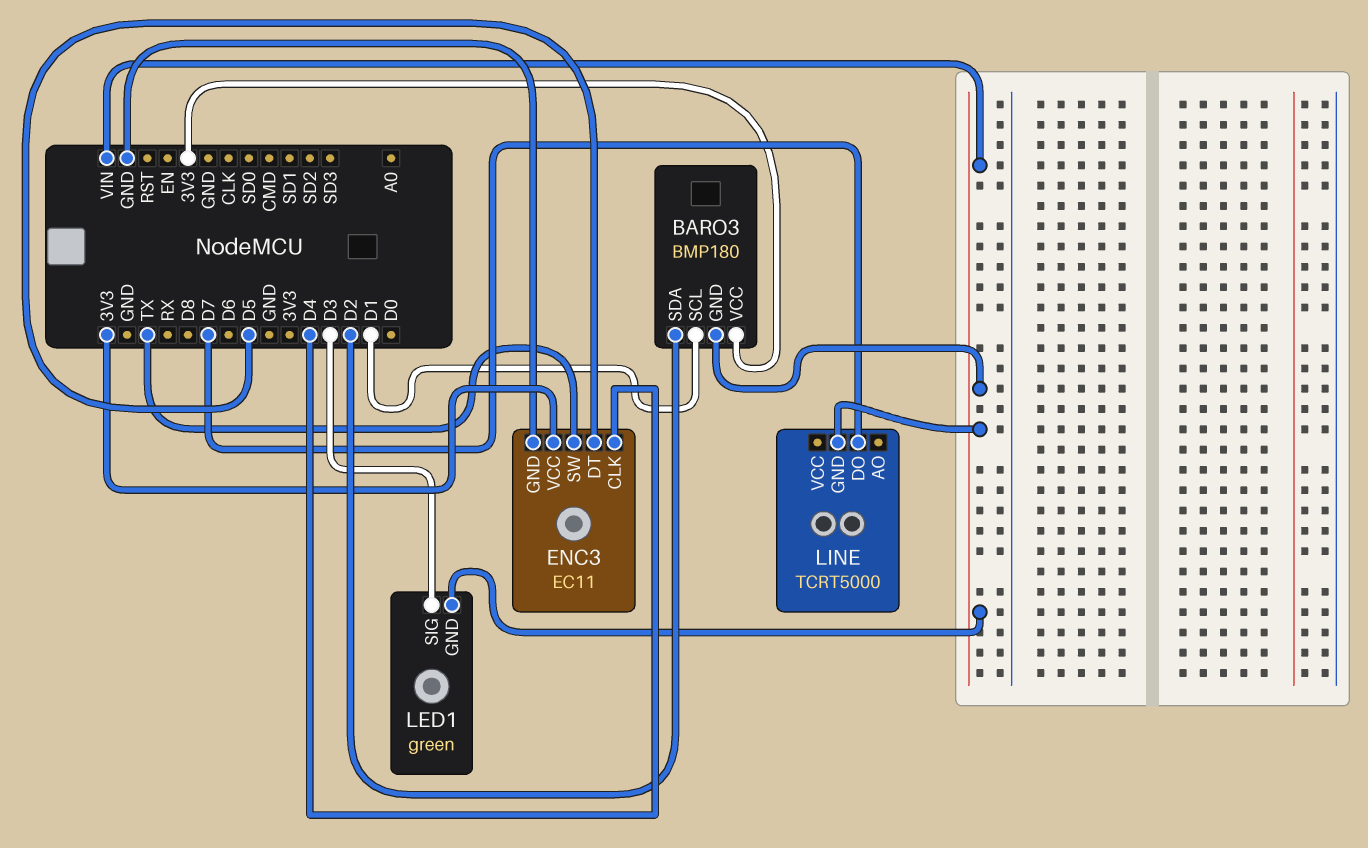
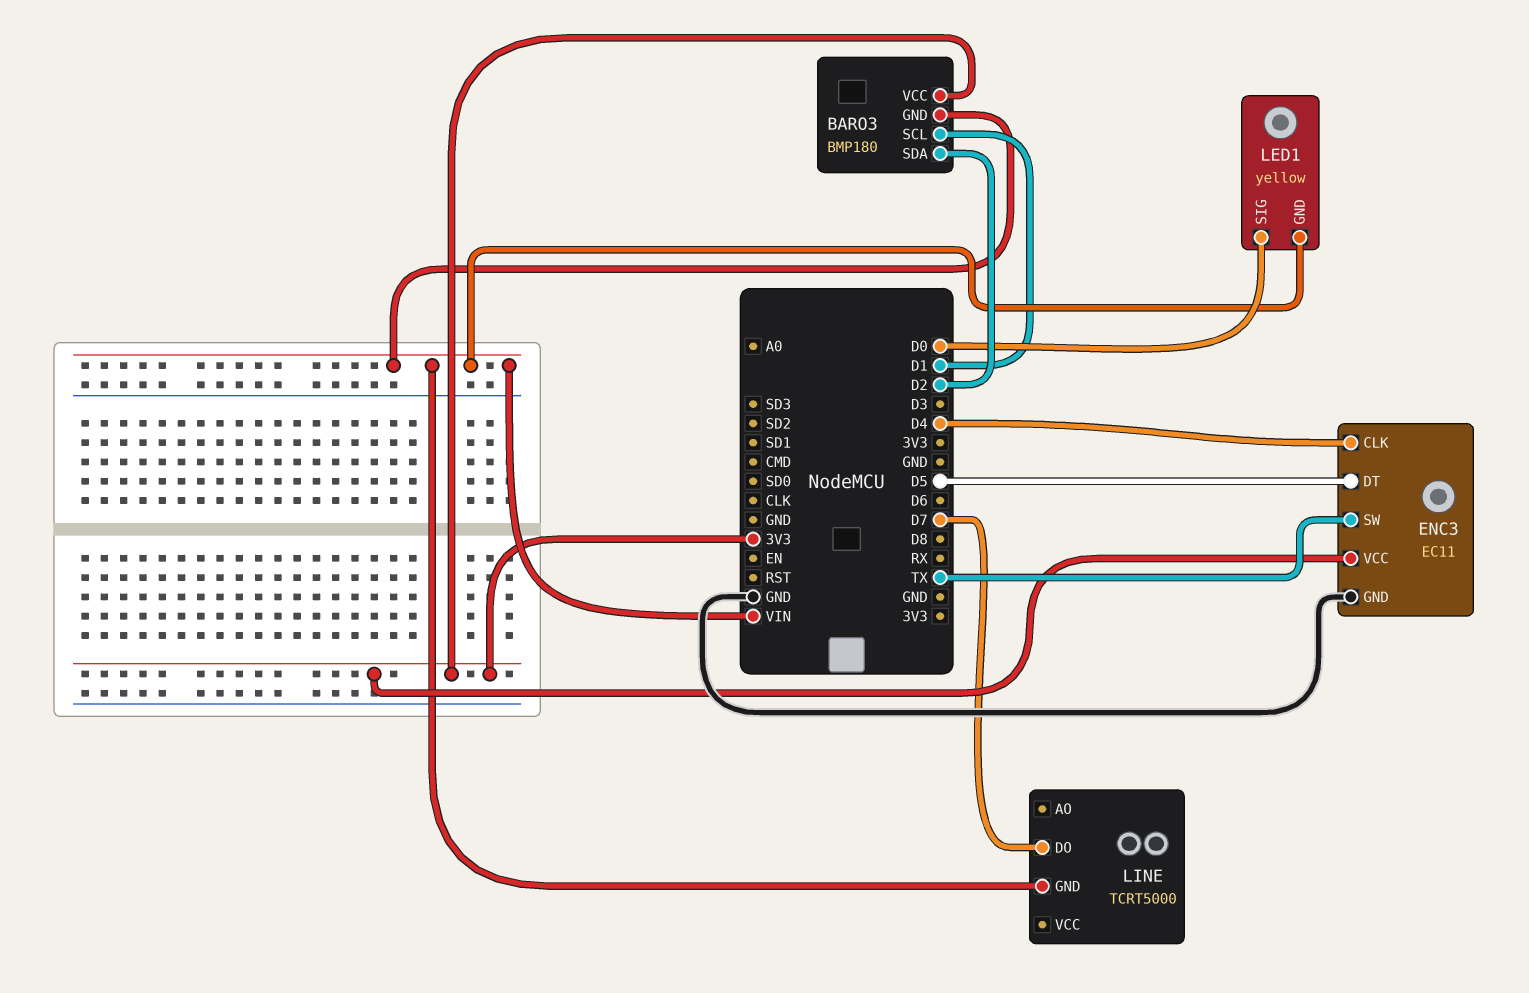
LED1: green -> yellow
LED1 pin SIG: D3 -> D0

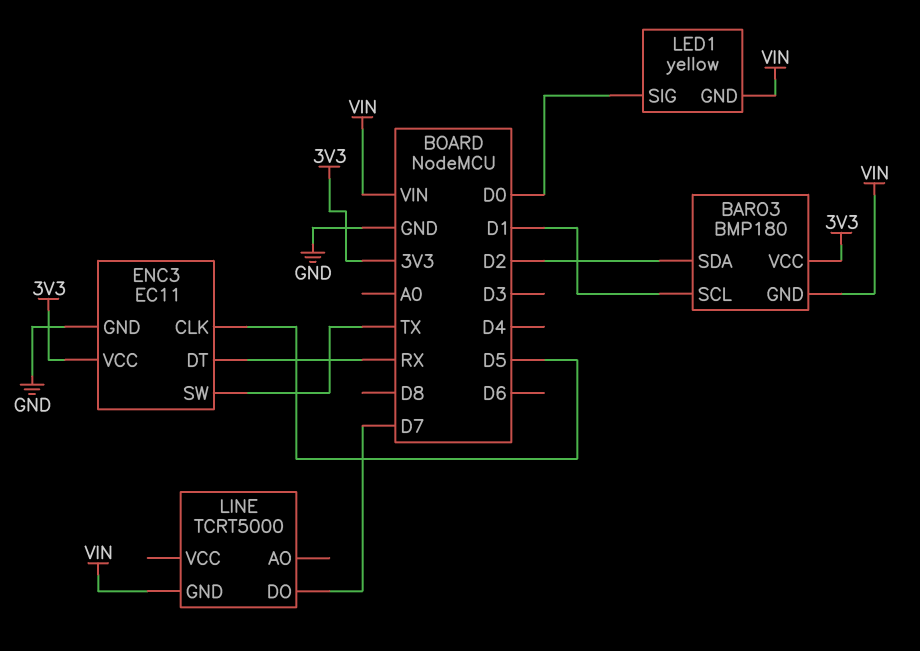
ENC3 pin CLK: D4 -> D5
ENC3 pin DT: D5 -> RX

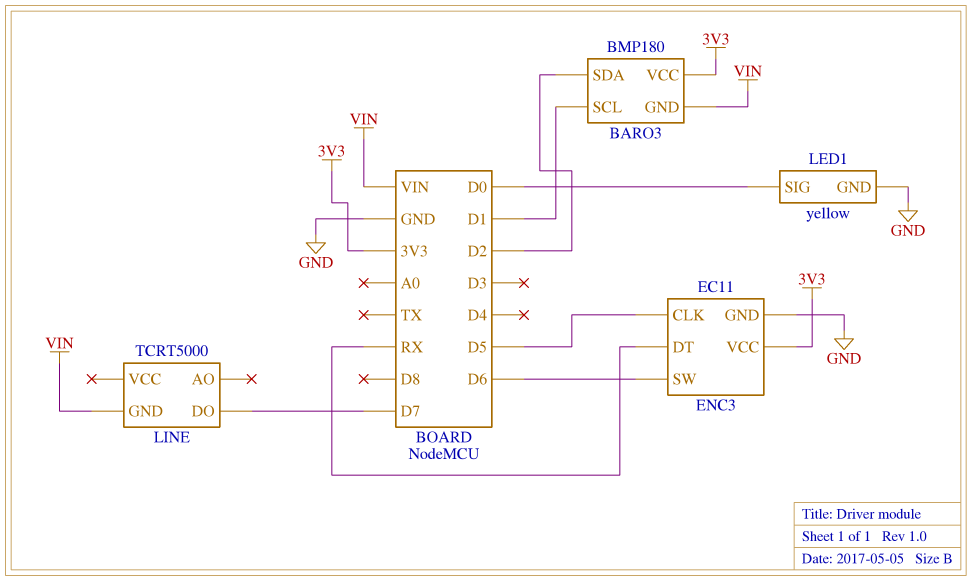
ENC3 pin SW: TX -> D6
LED1 pin GND: VIN -> GND

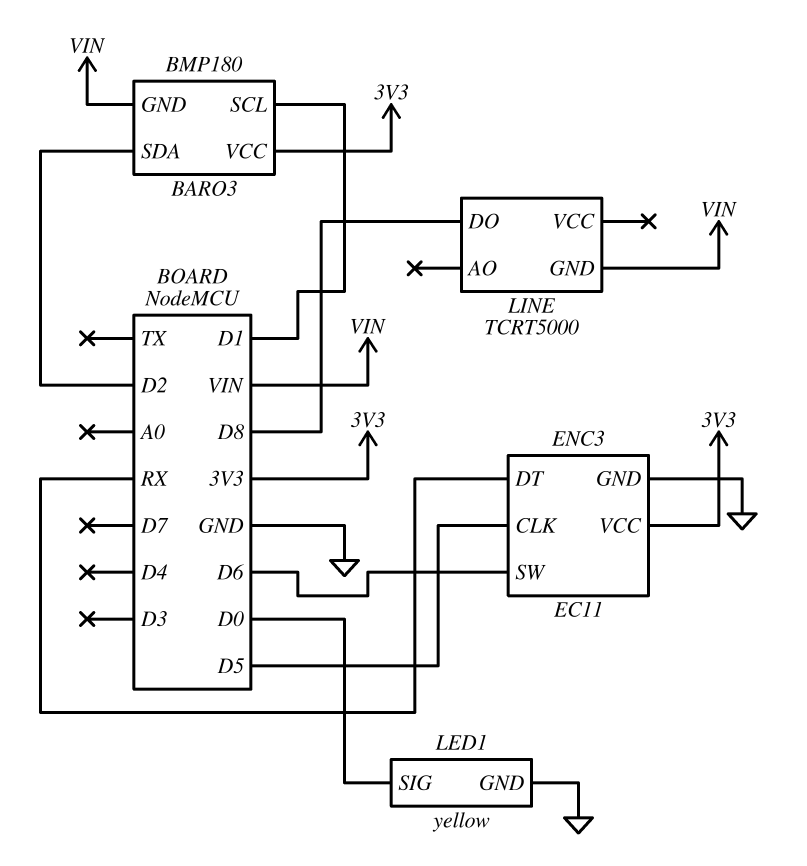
LINE pin DO: D7 -> D8

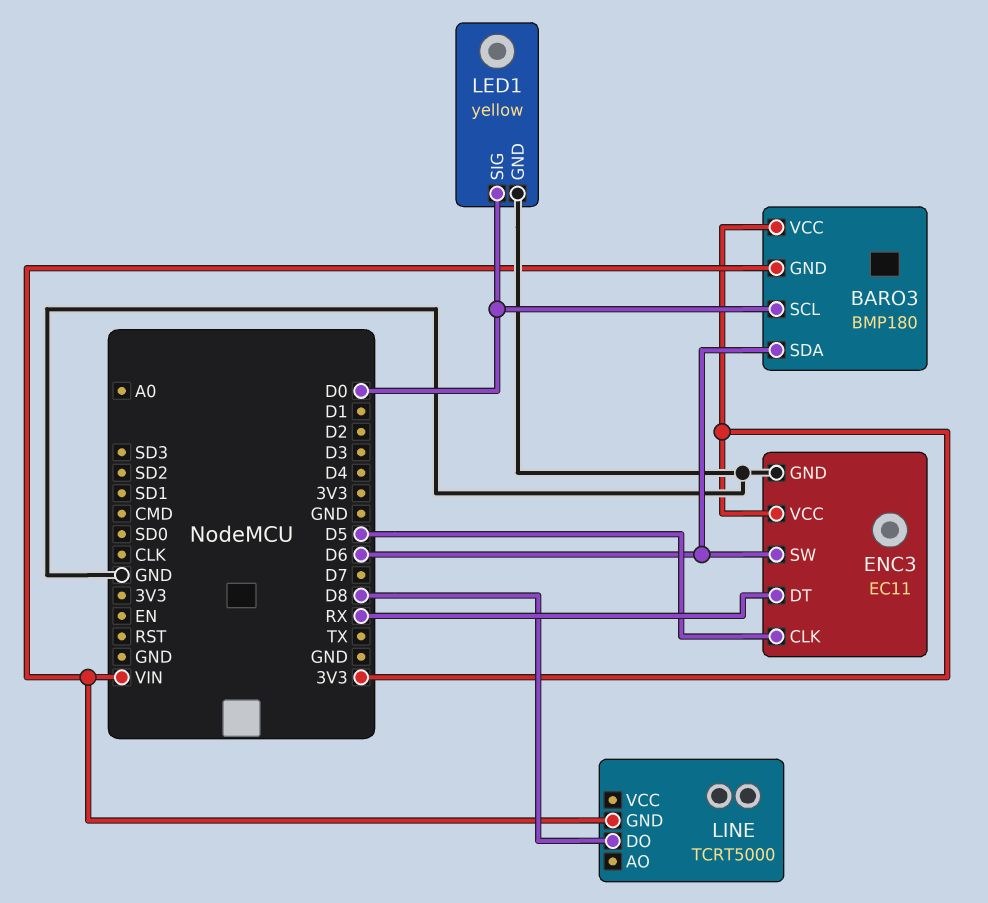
BARO3 pin SCL: D1 -> D0
BARO3 pin SDA: D2 -> D6

